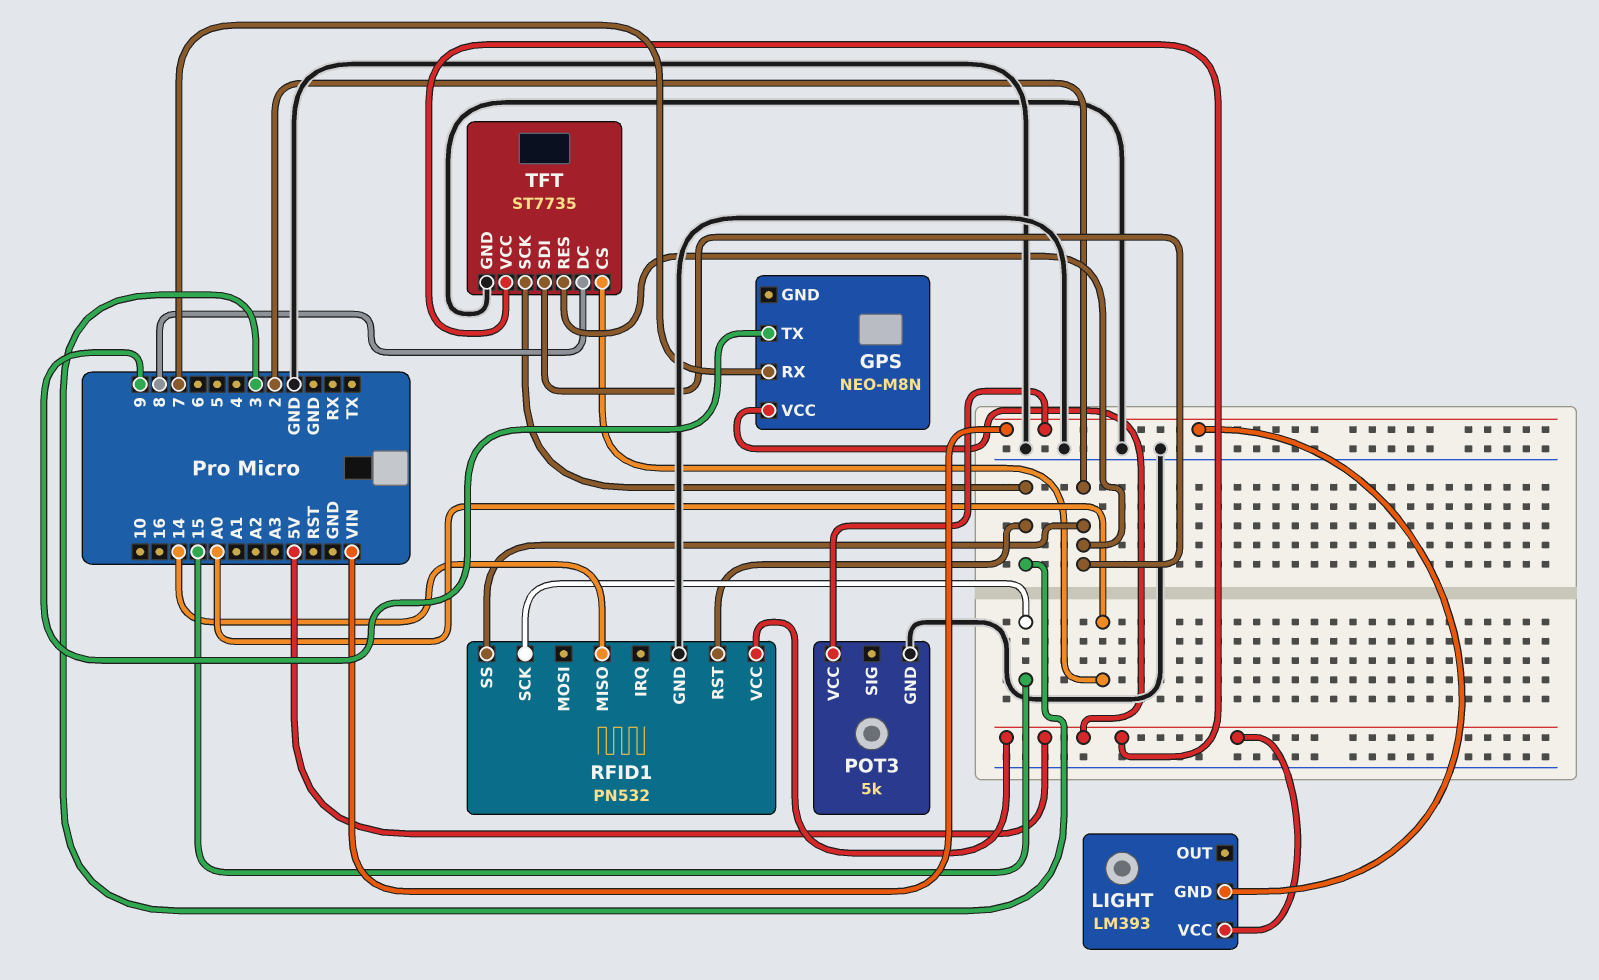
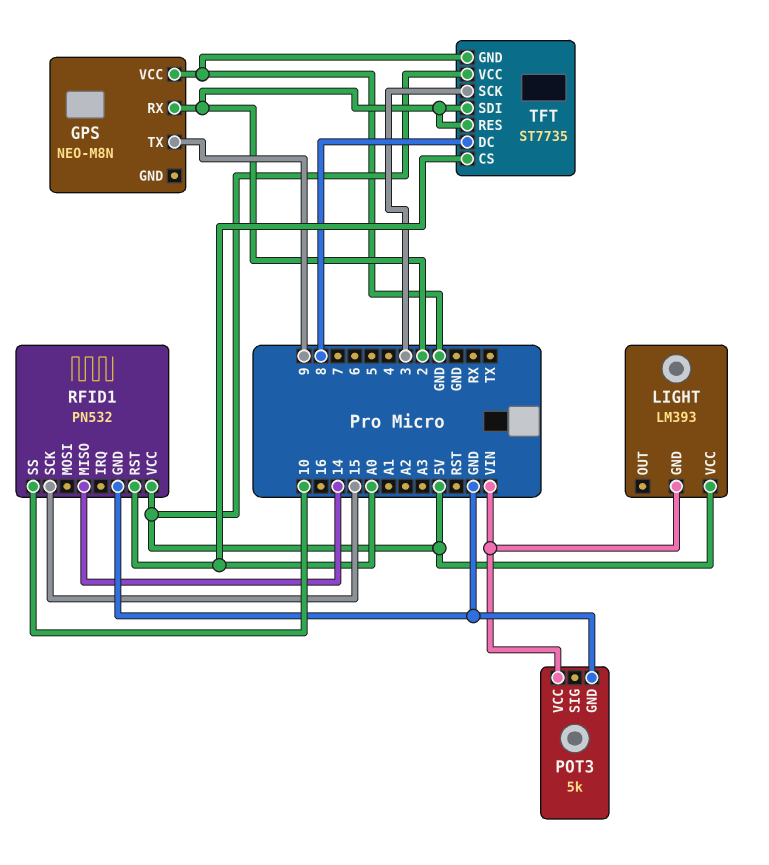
GPS pin RX: 7 -> 2
GPS pin VCC: 5V -> GND
RFID1 pin RST: 3 -> A0
RFID1 pin SS: 2 -> 10

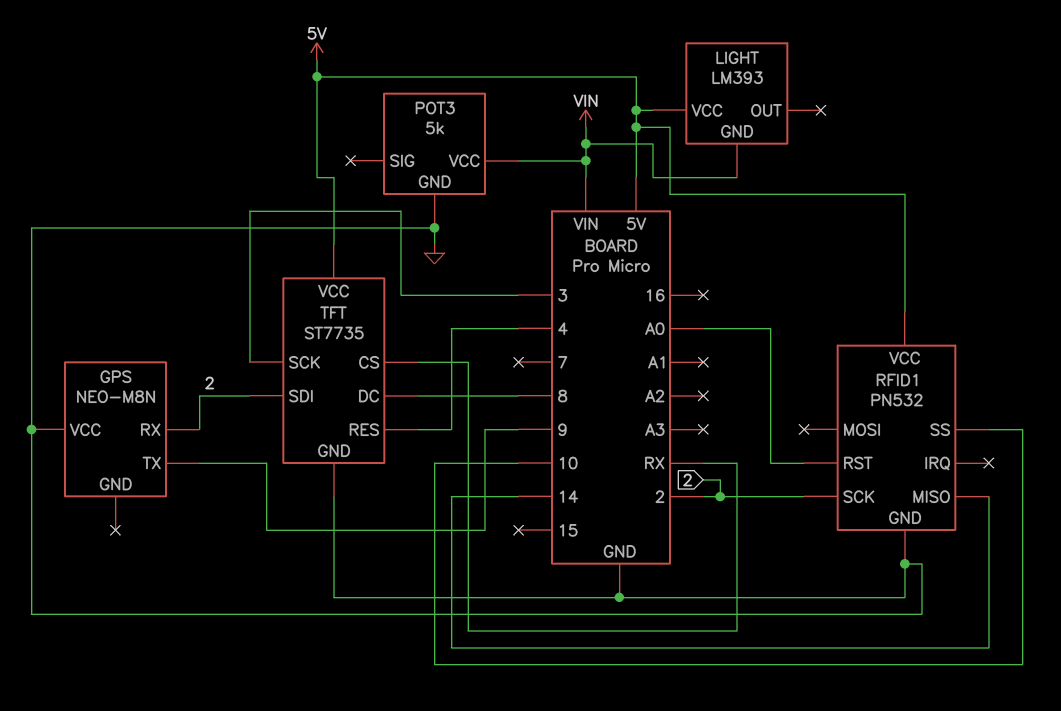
RFID1 pin SCK: 15 -> 2
TFT pin CS: A0 -> RX
TFT pin RES: 2 -> 4

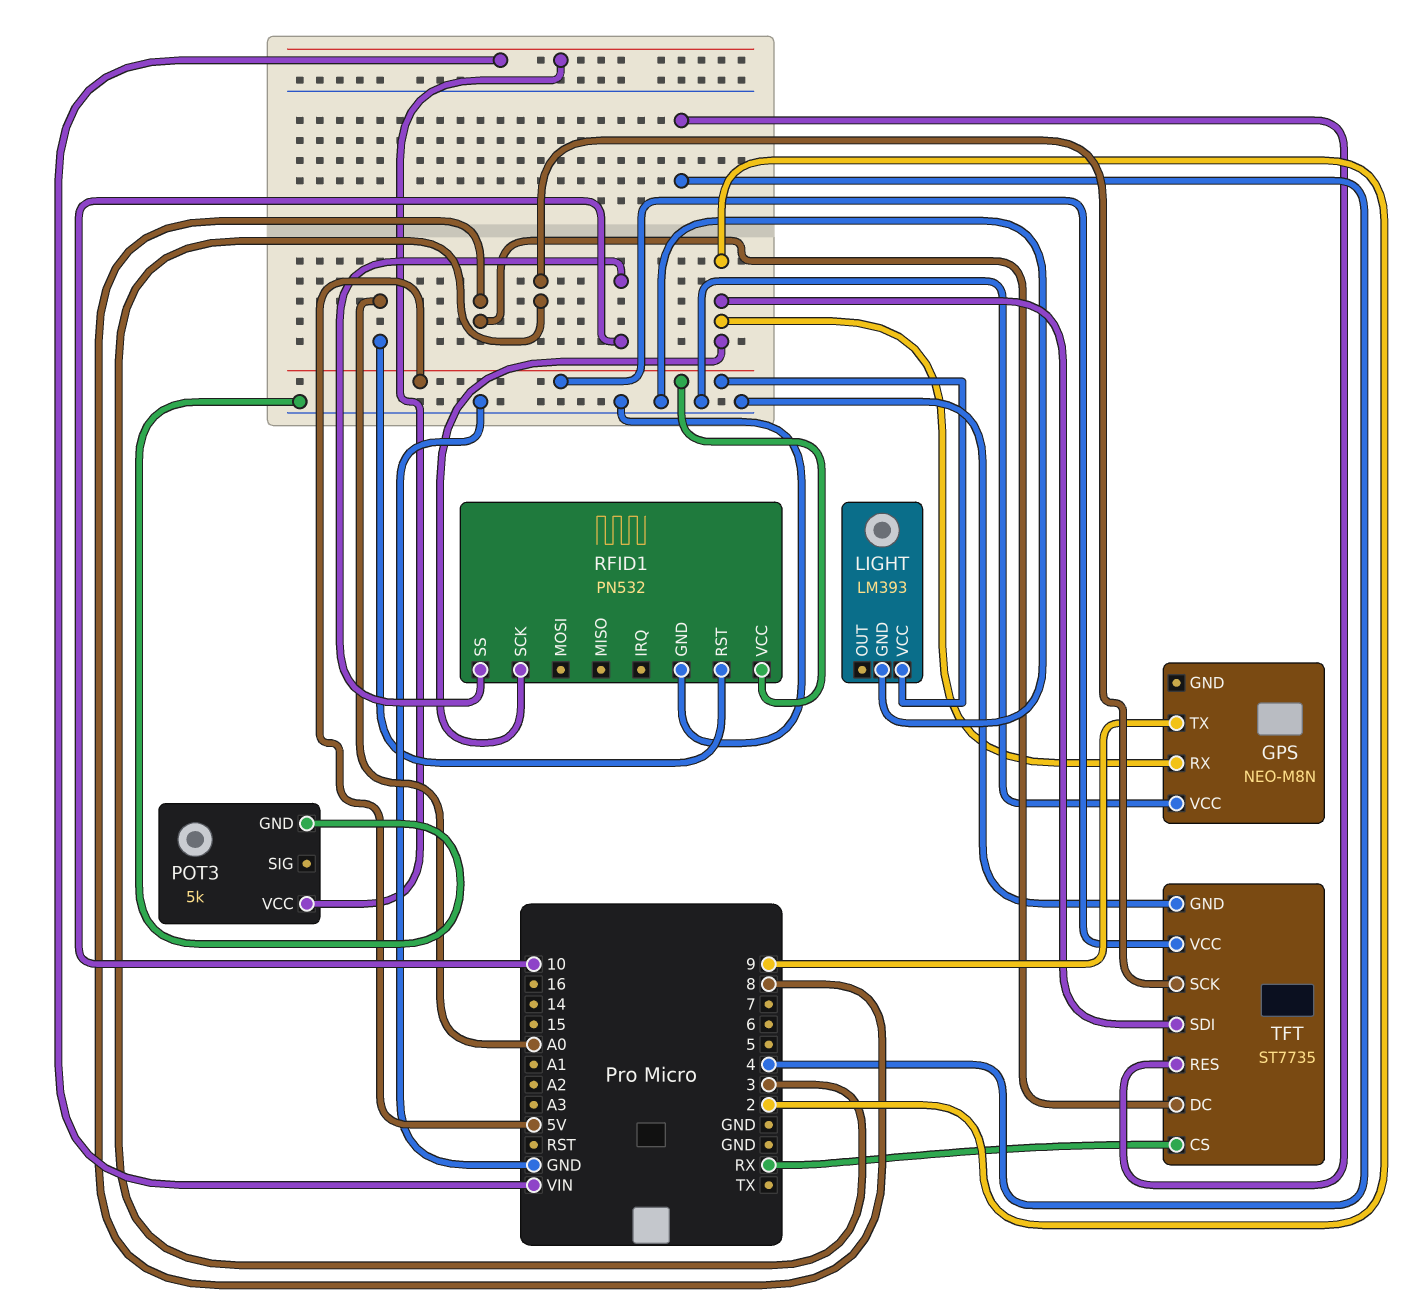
LIGHT pin GND: VIN -> GND
RFID1 pin MISO: 14 -> none

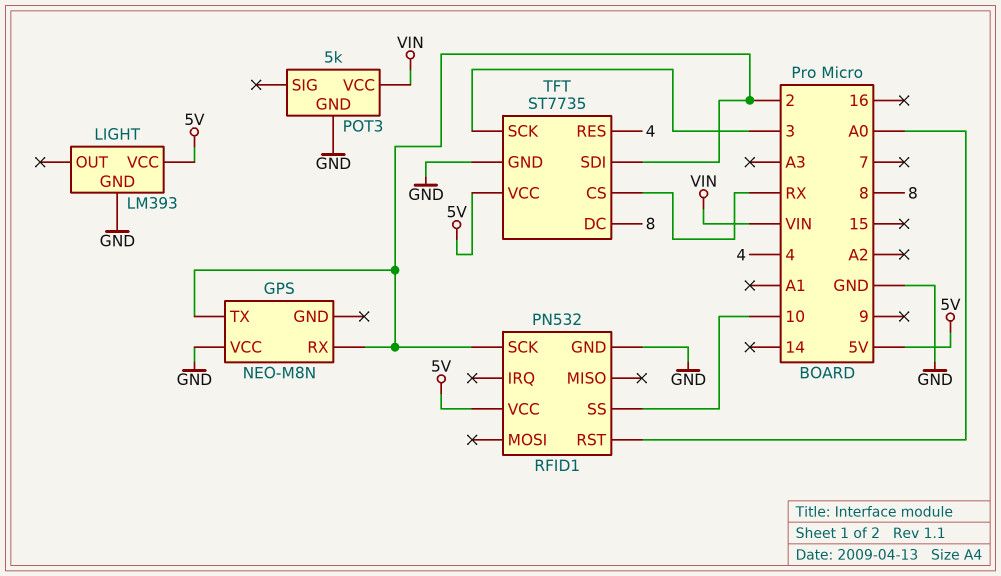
GPS pin TX: 9 -> 2

